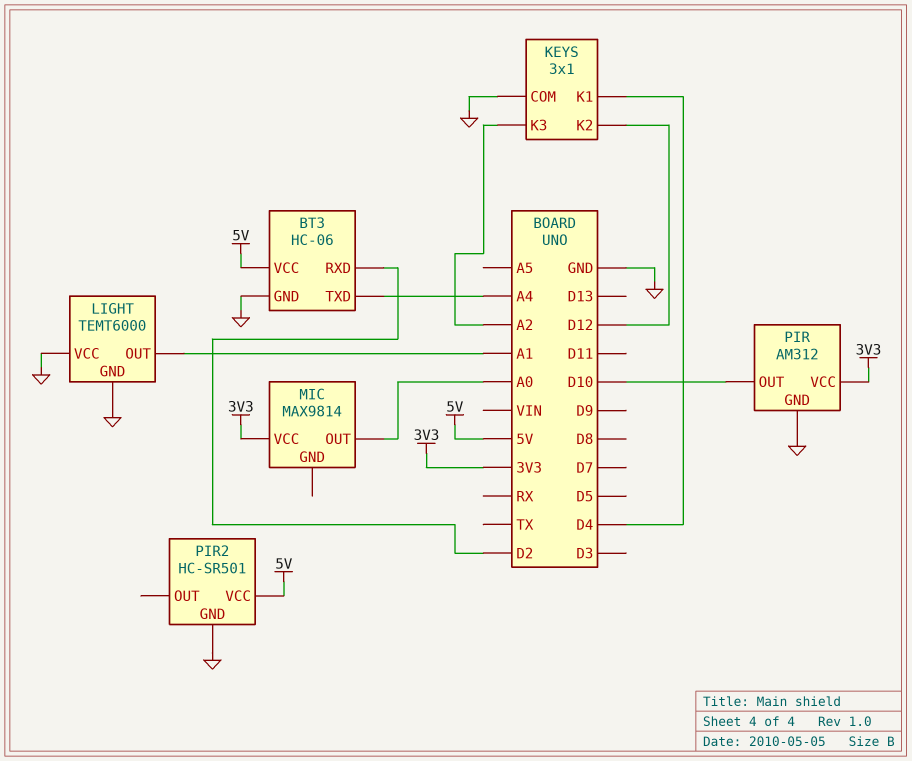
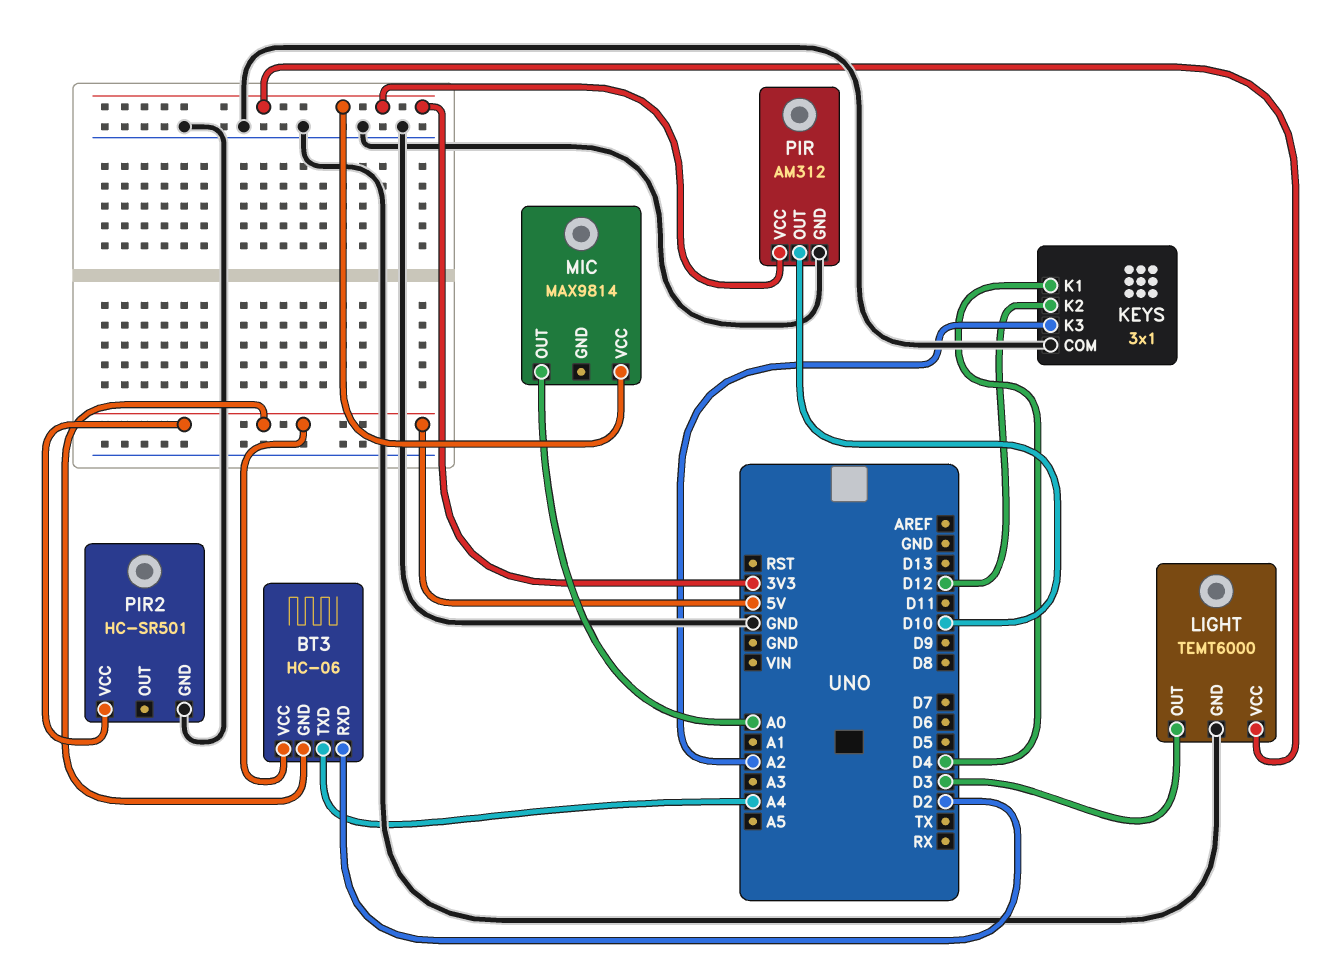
BT3 pin GND: GND -> 5V
LIGHT pin OUT: A1 -> D3
LIGHT pin VCC: GND -> 3V3

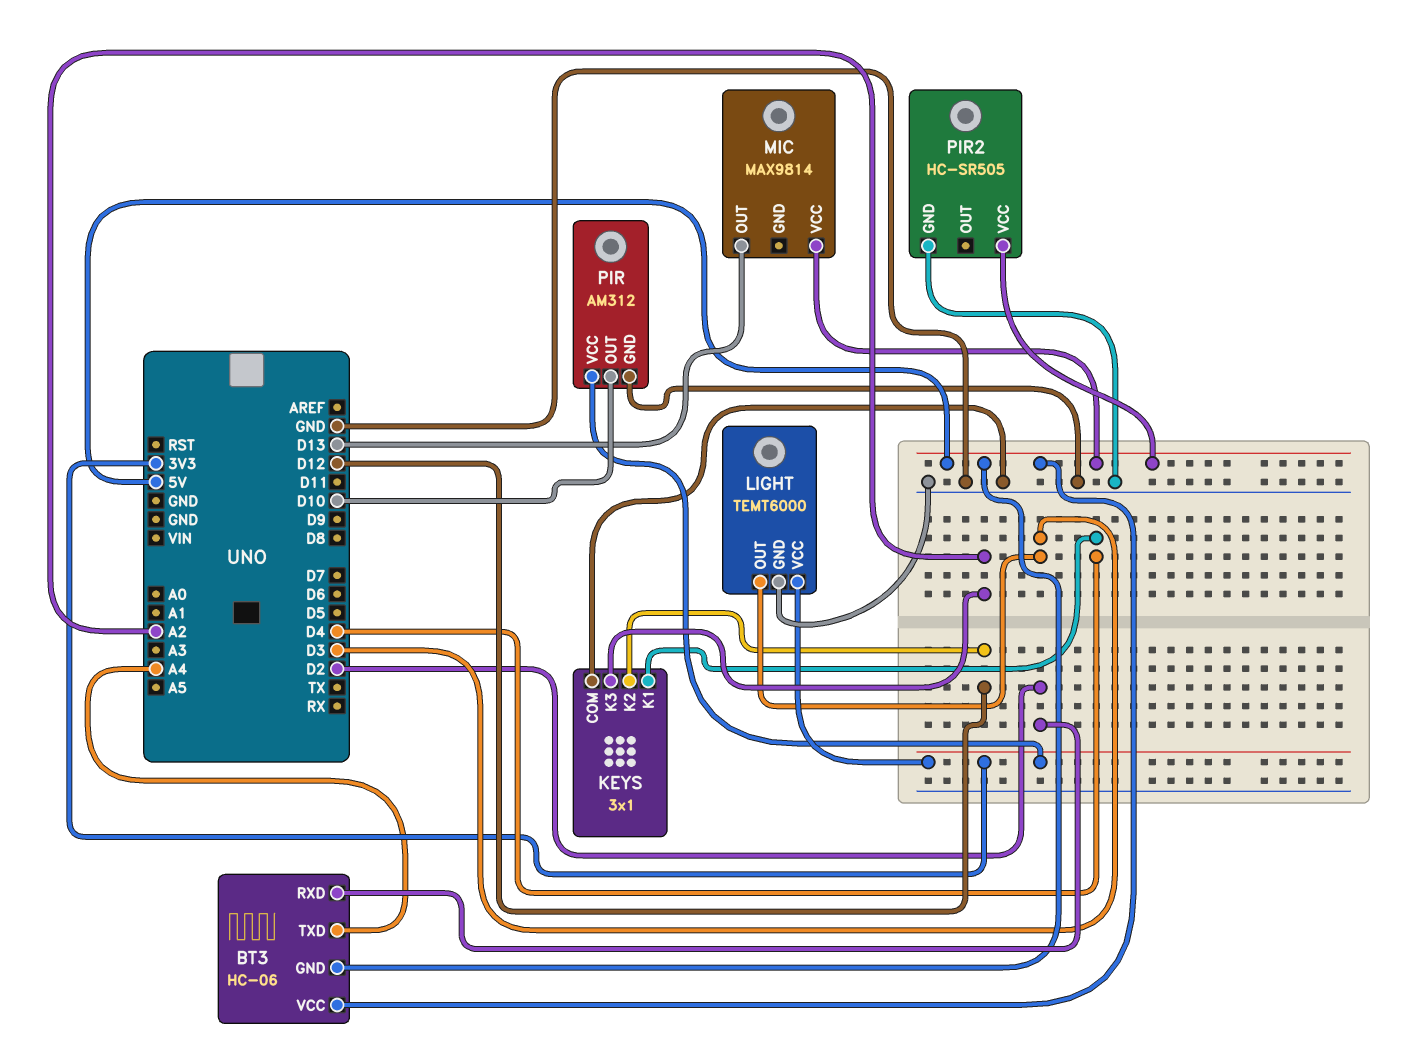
MIC pin OUT: A0 -> D13
MIC pin VCC: 3V3 -> 5V
PIR2: HC-SR501 -> HC-SR505

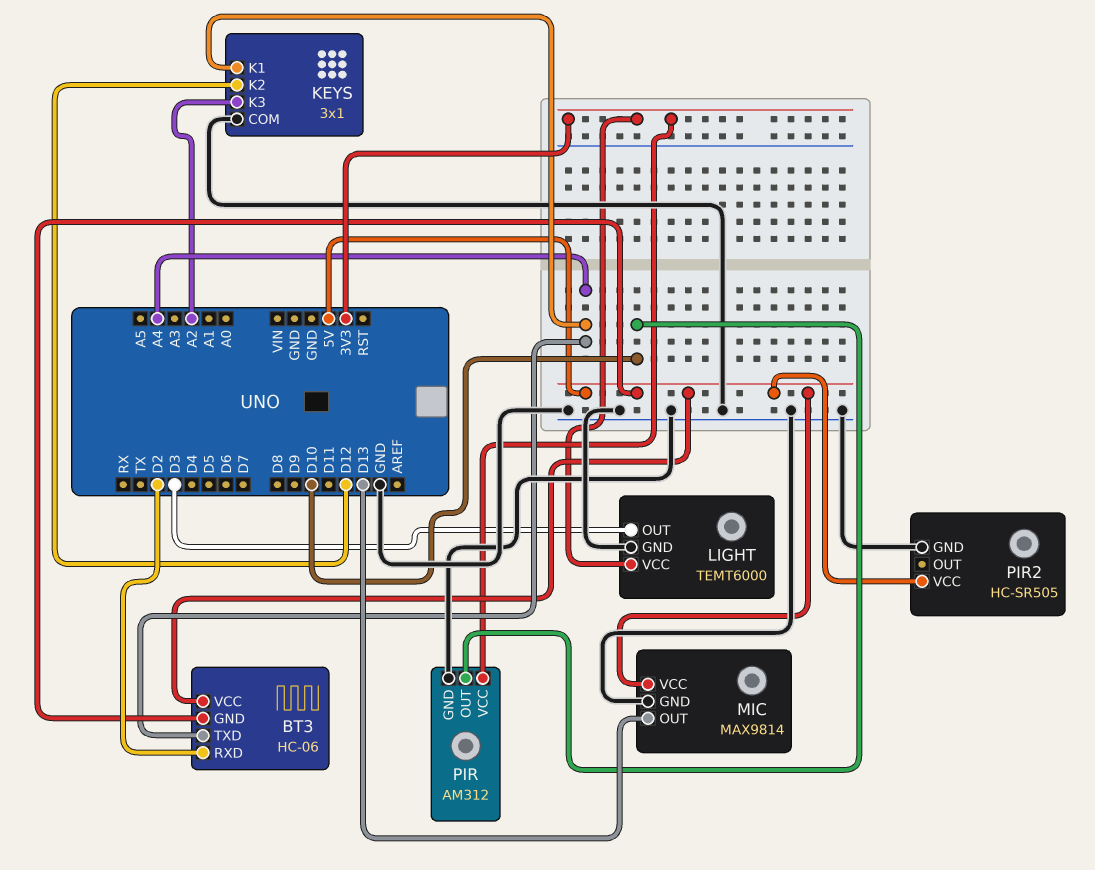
KEYS pin K1: D4 -> A4
MIC pin GND: none -> GND

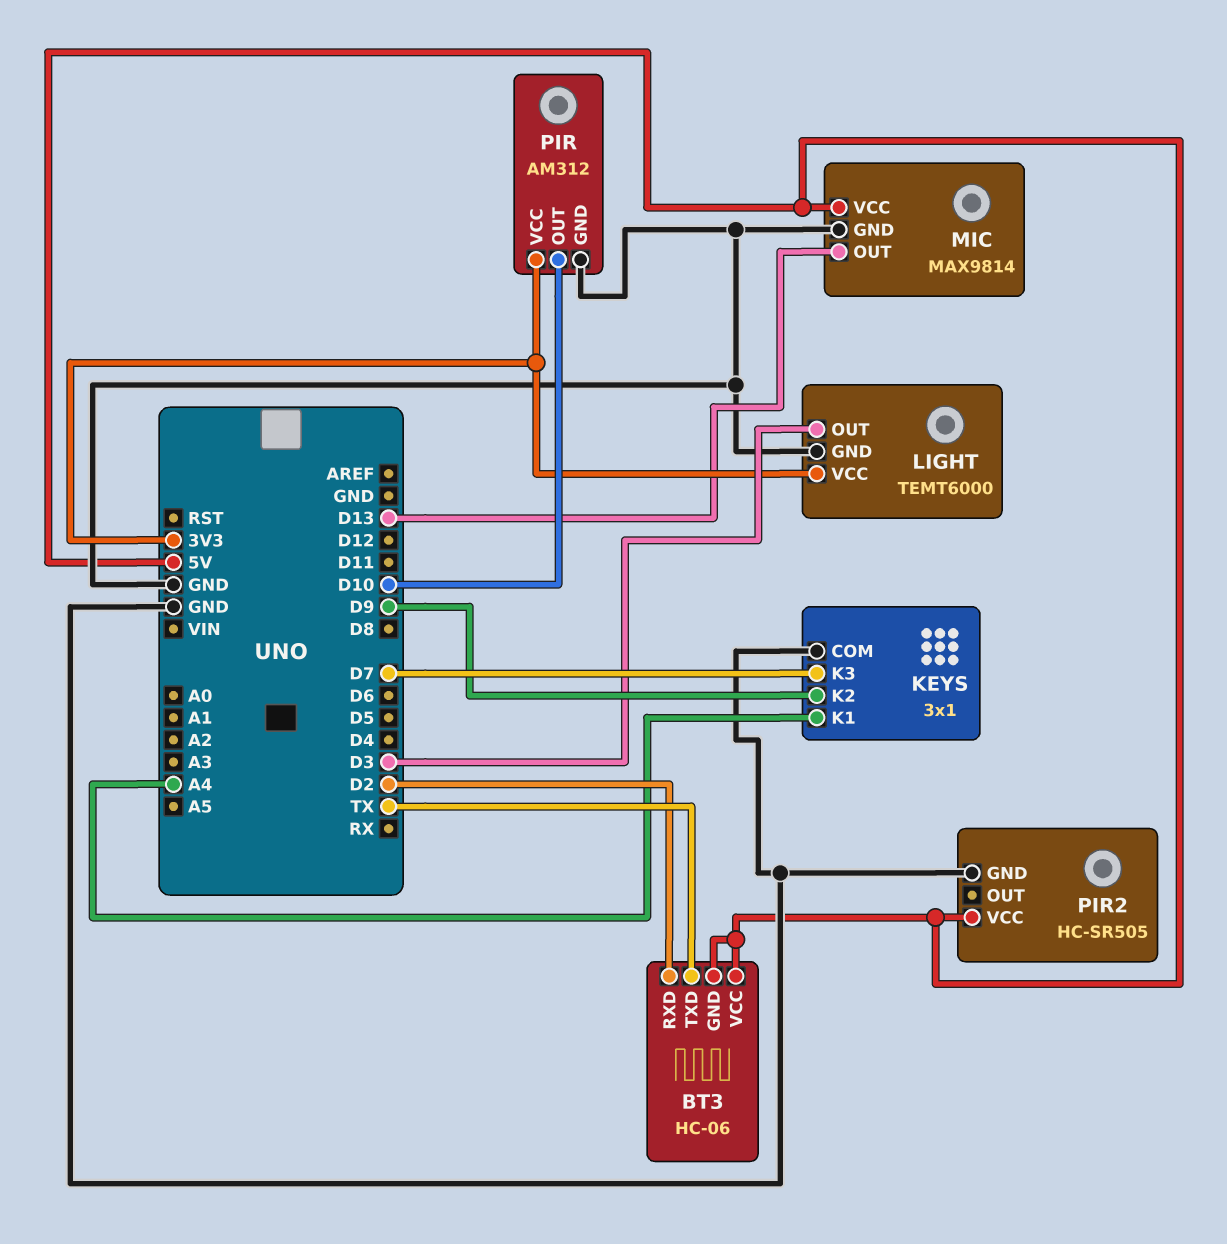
BT3 pin TXD: A4 -> TX
KEYS pin K2: D12 -> D9
KEYS pin K3: A2 -> D7

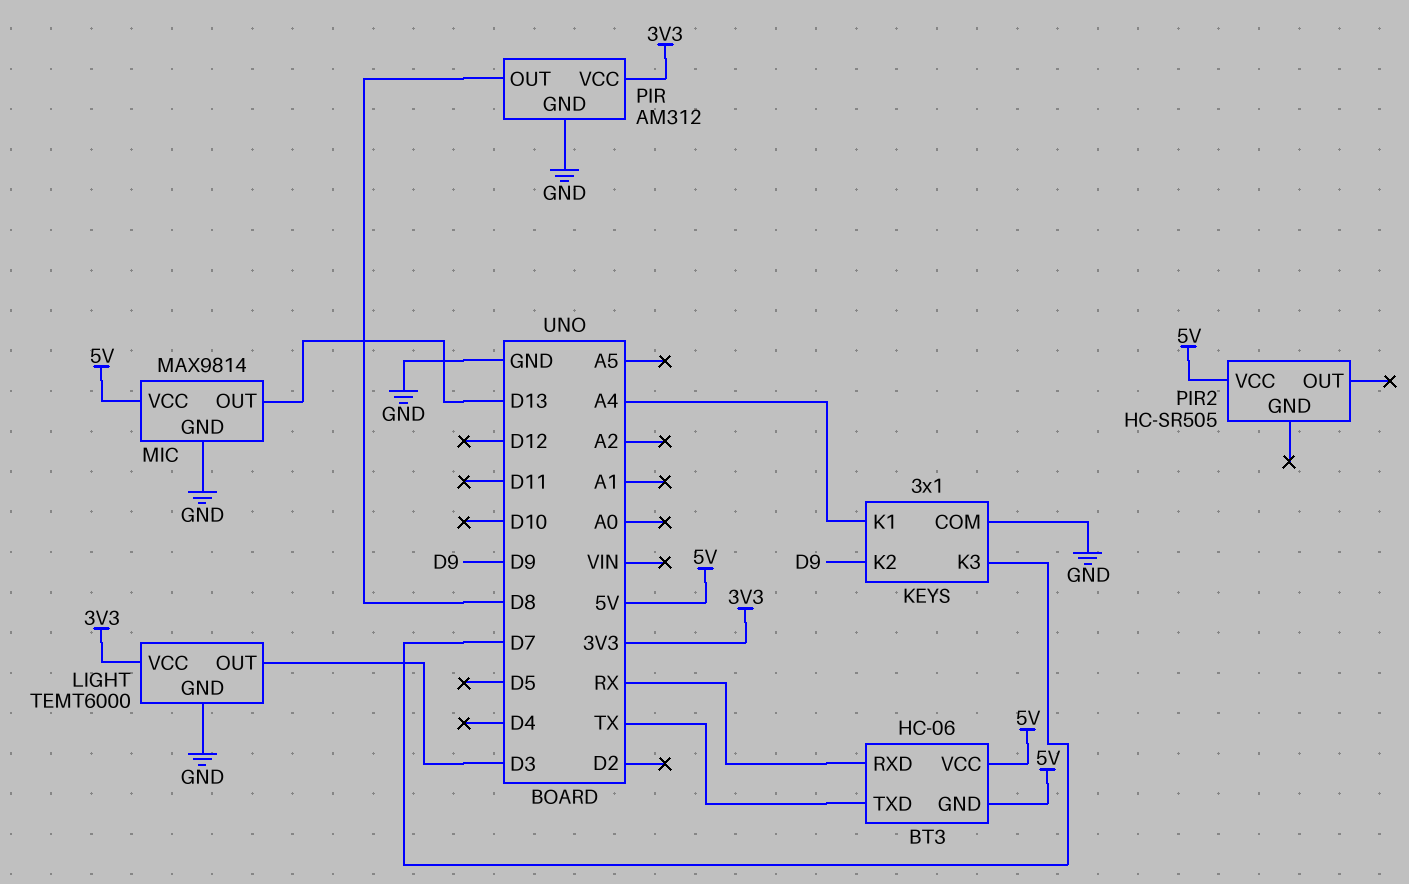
BT3 pin RXD: D2 -> RX
PIR pin OUT: D10 -> D8
PIR2 pin GND: GND -> none

